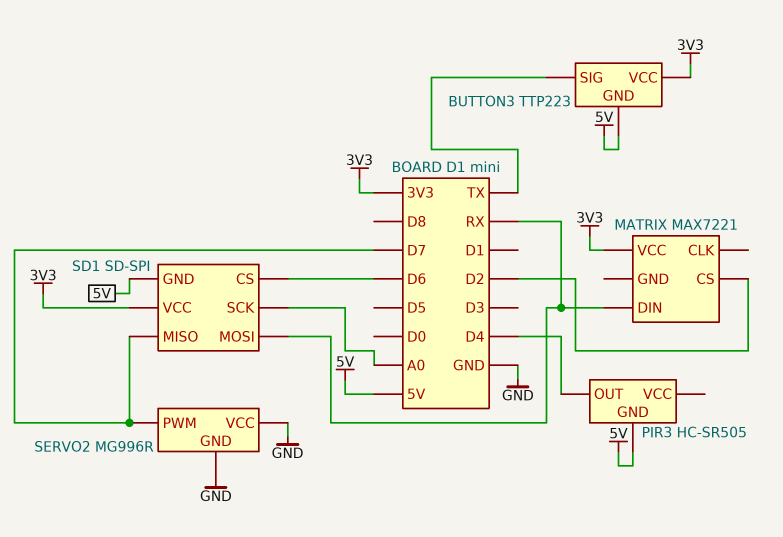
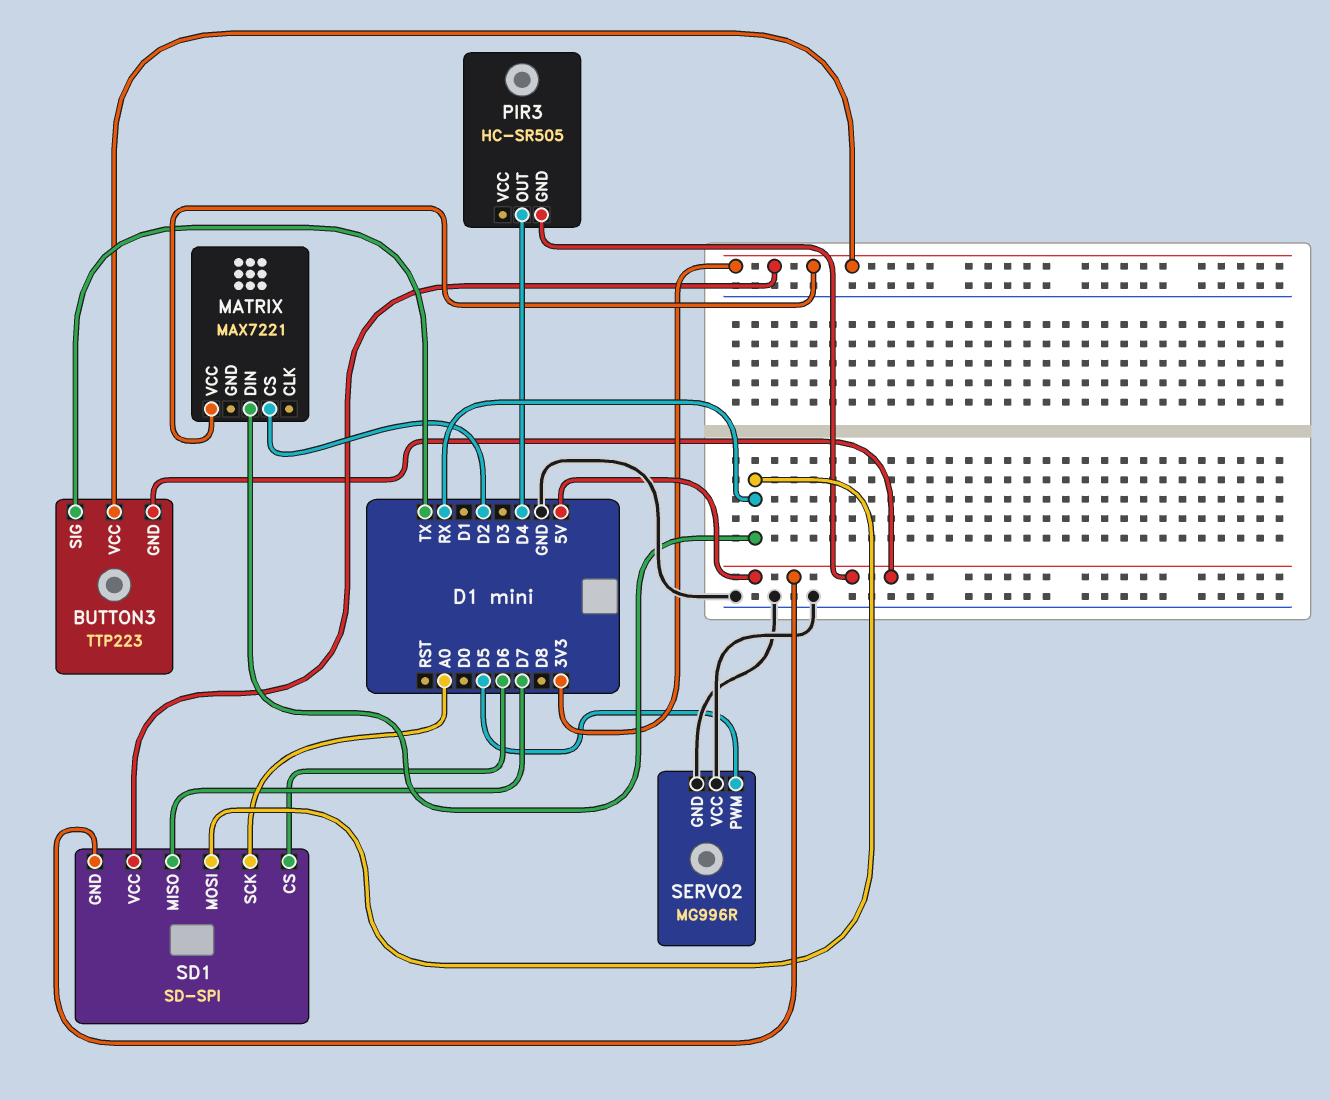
SERVO2 pin PWM: D7 -> D5

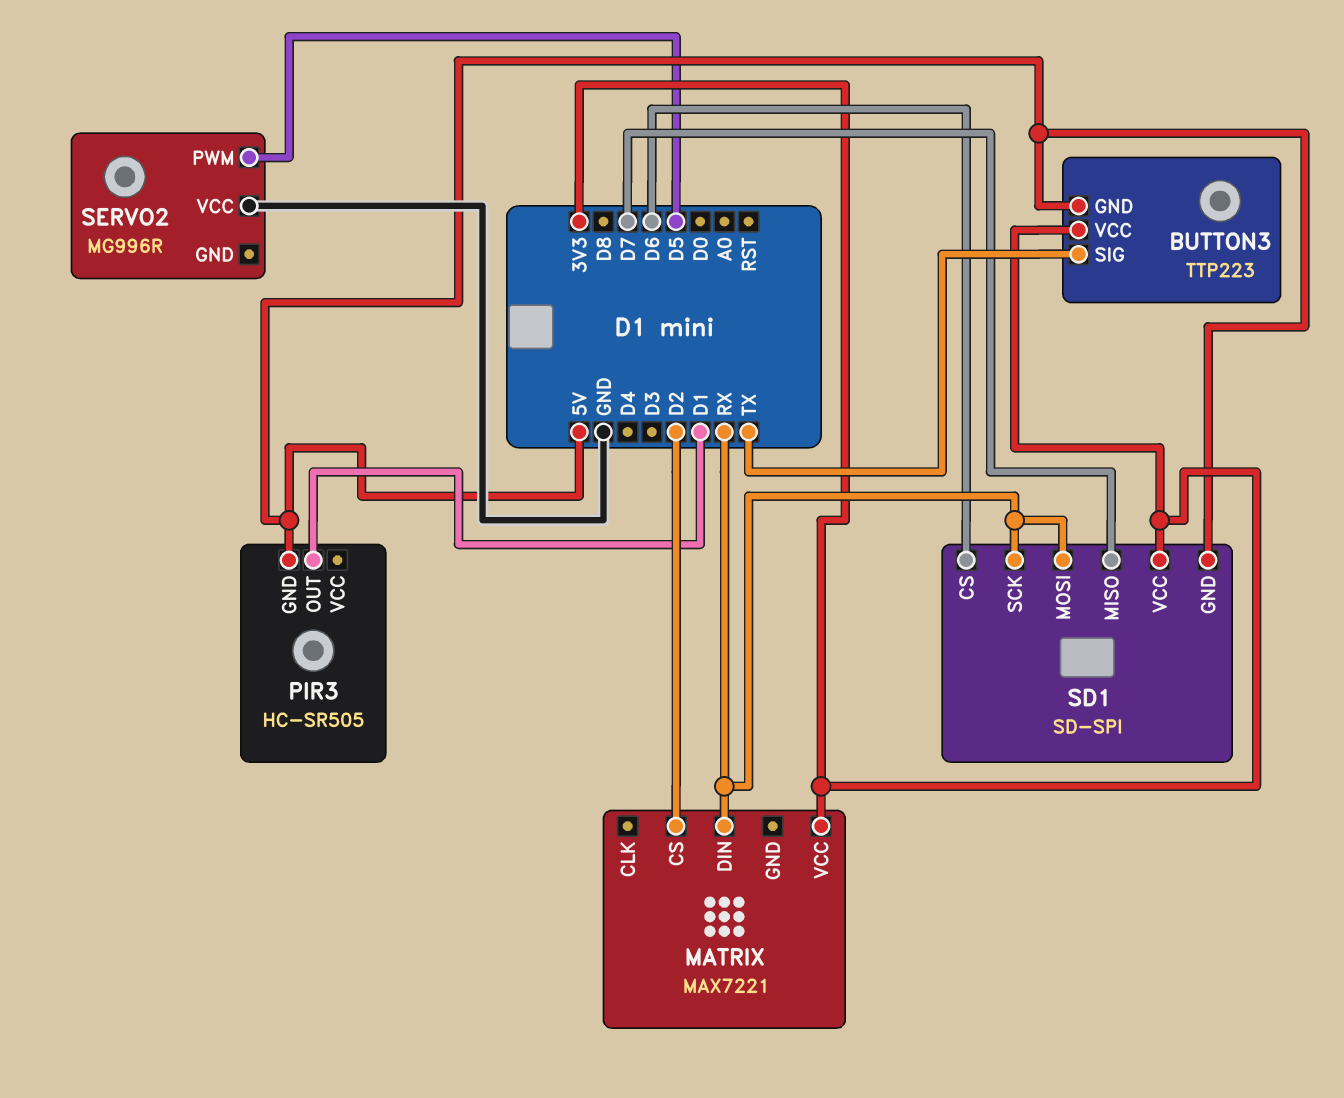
PIR3 pin OUT: D4 -> D1
SD1 pin SCK: A0 -> RX
SERVO2 pin GND: GND -> none

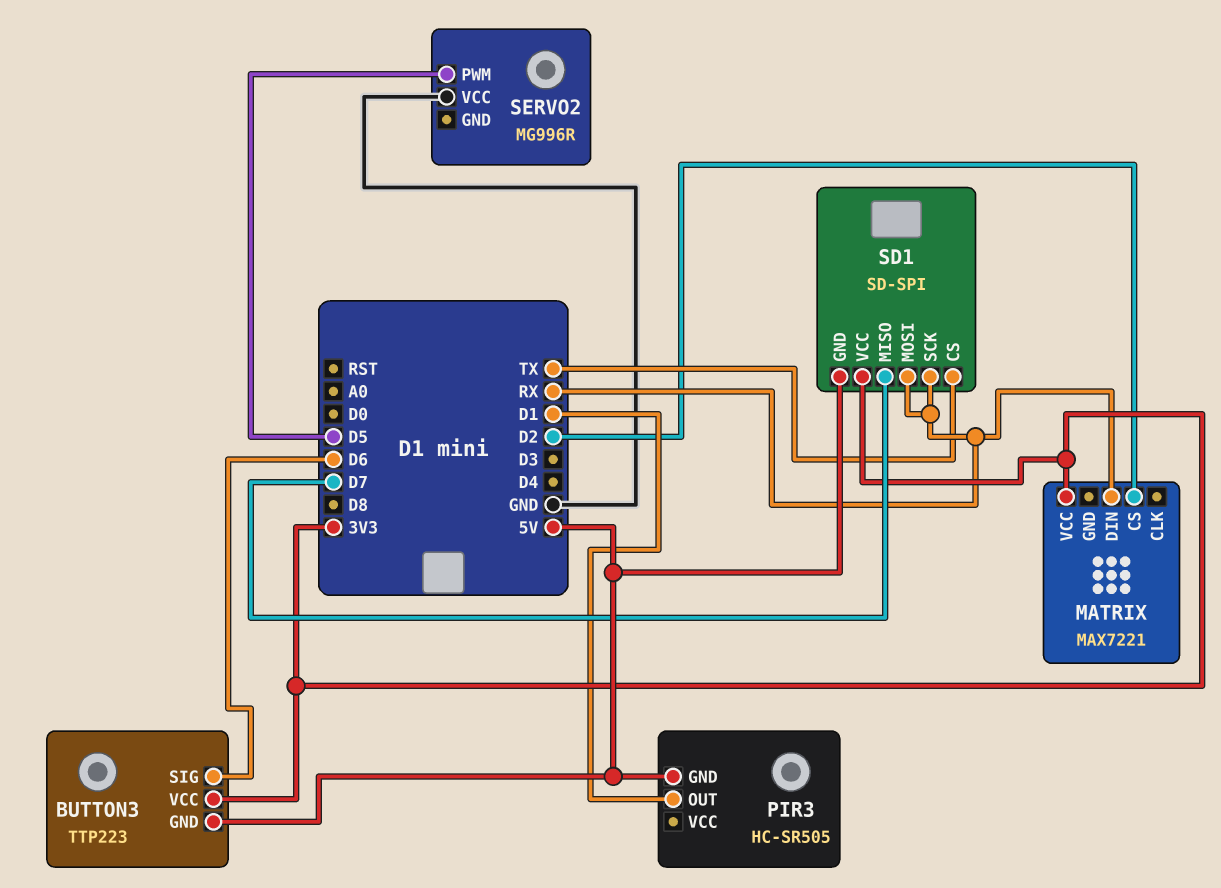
BUTTON3 pin SIG: TX -> D6
SD1 pin CS: D6 -> TX

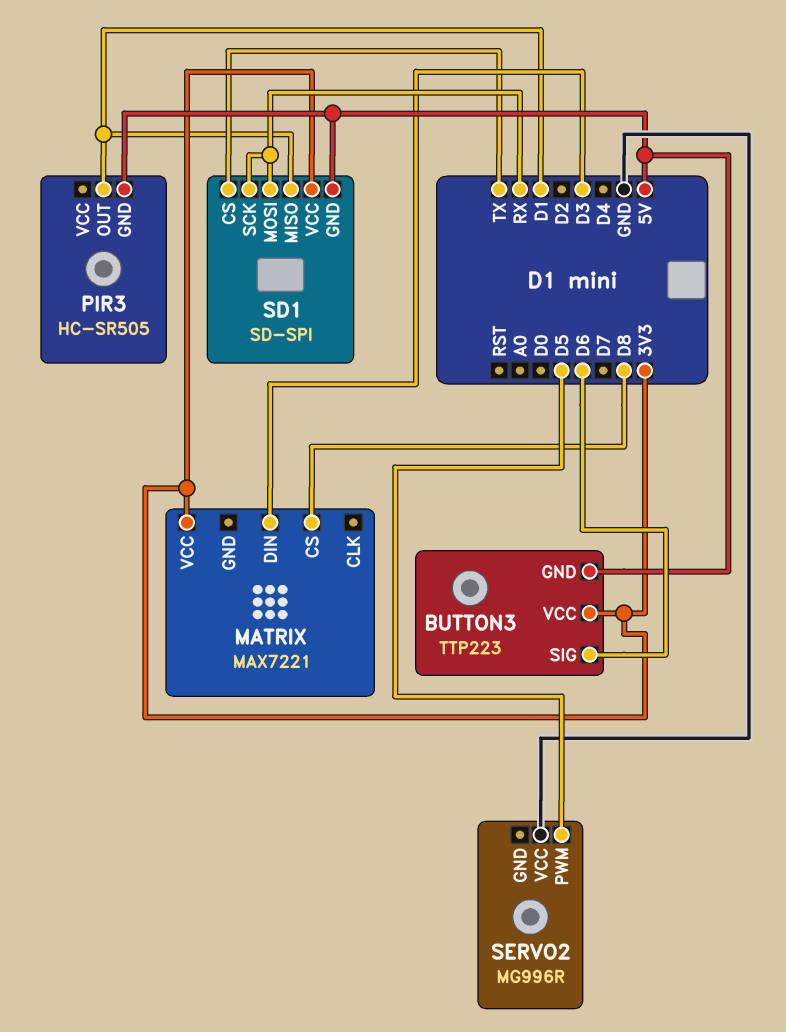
MATRIX pin CS: D2 -> D8
MATRIX pin DIN: RX -> D3
SD1 pin MISO: D7 -> D1

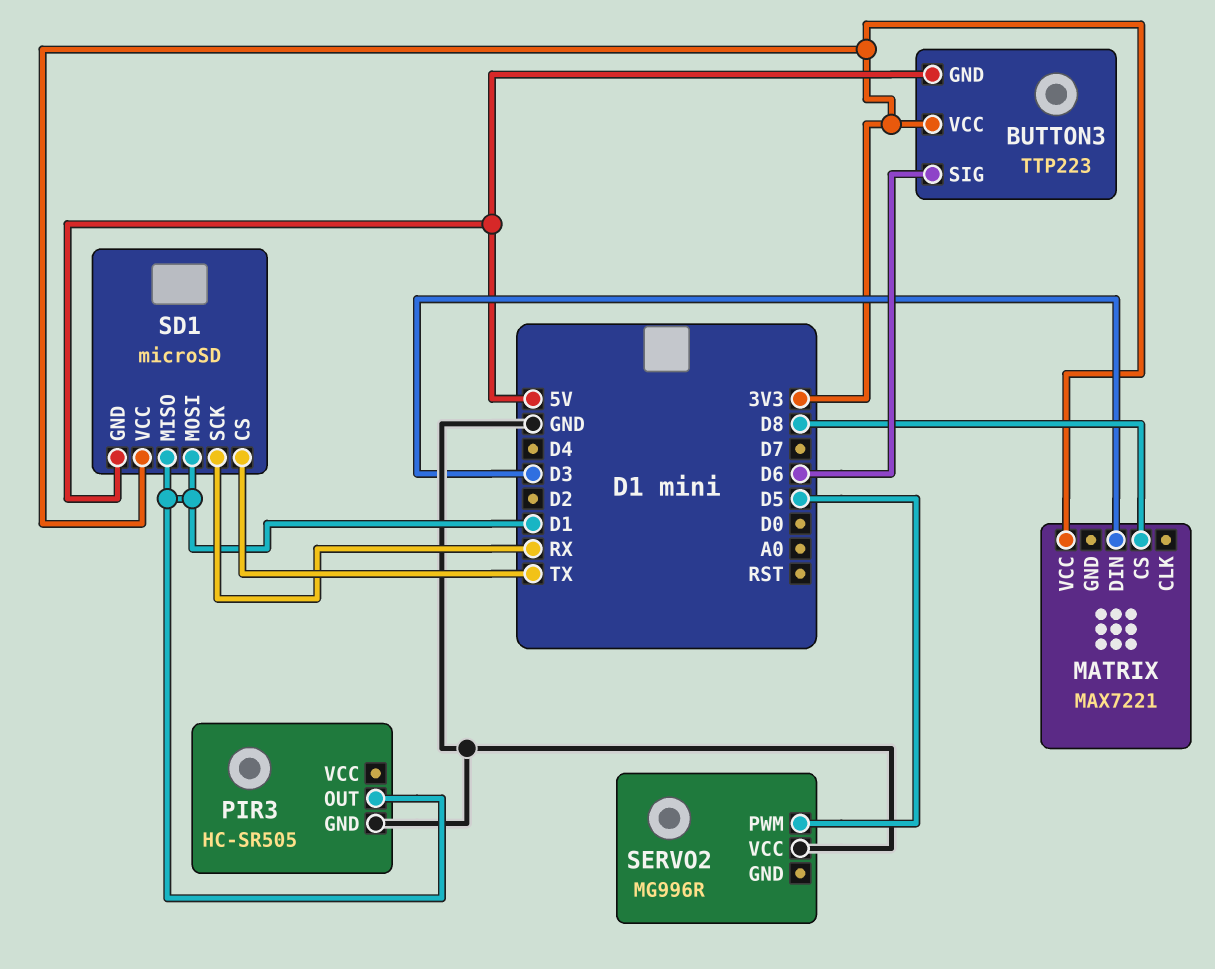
PIR3 pin GND: 5V -> GND
SD1: SD-SPI -> microSD
SD1 pin MOSI: RX -> D1

